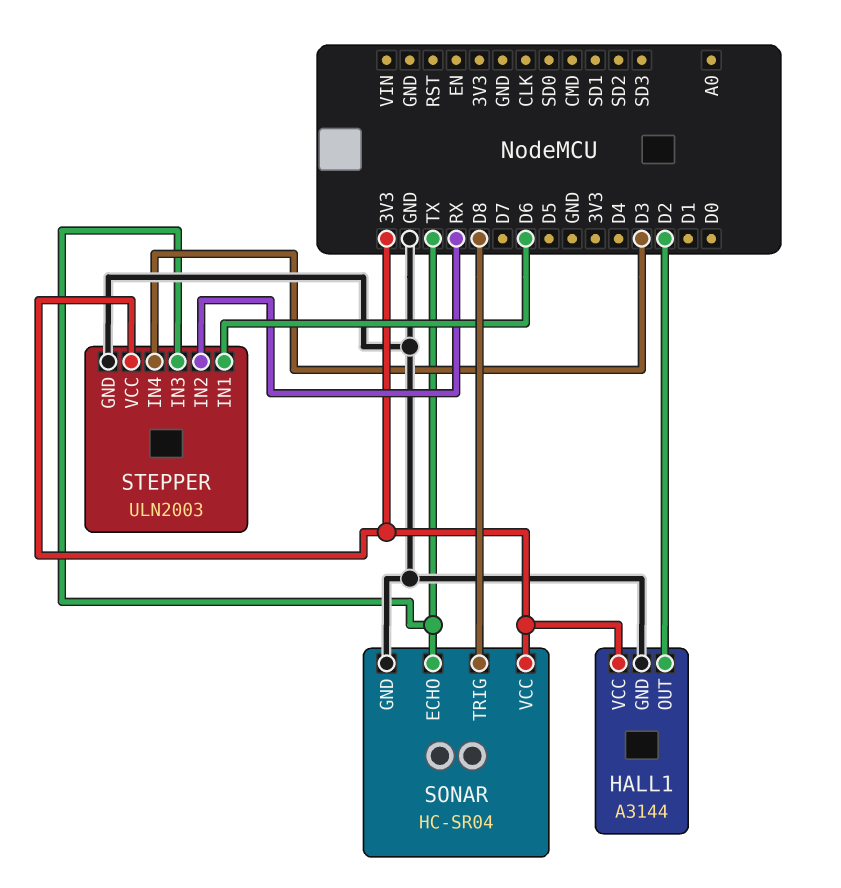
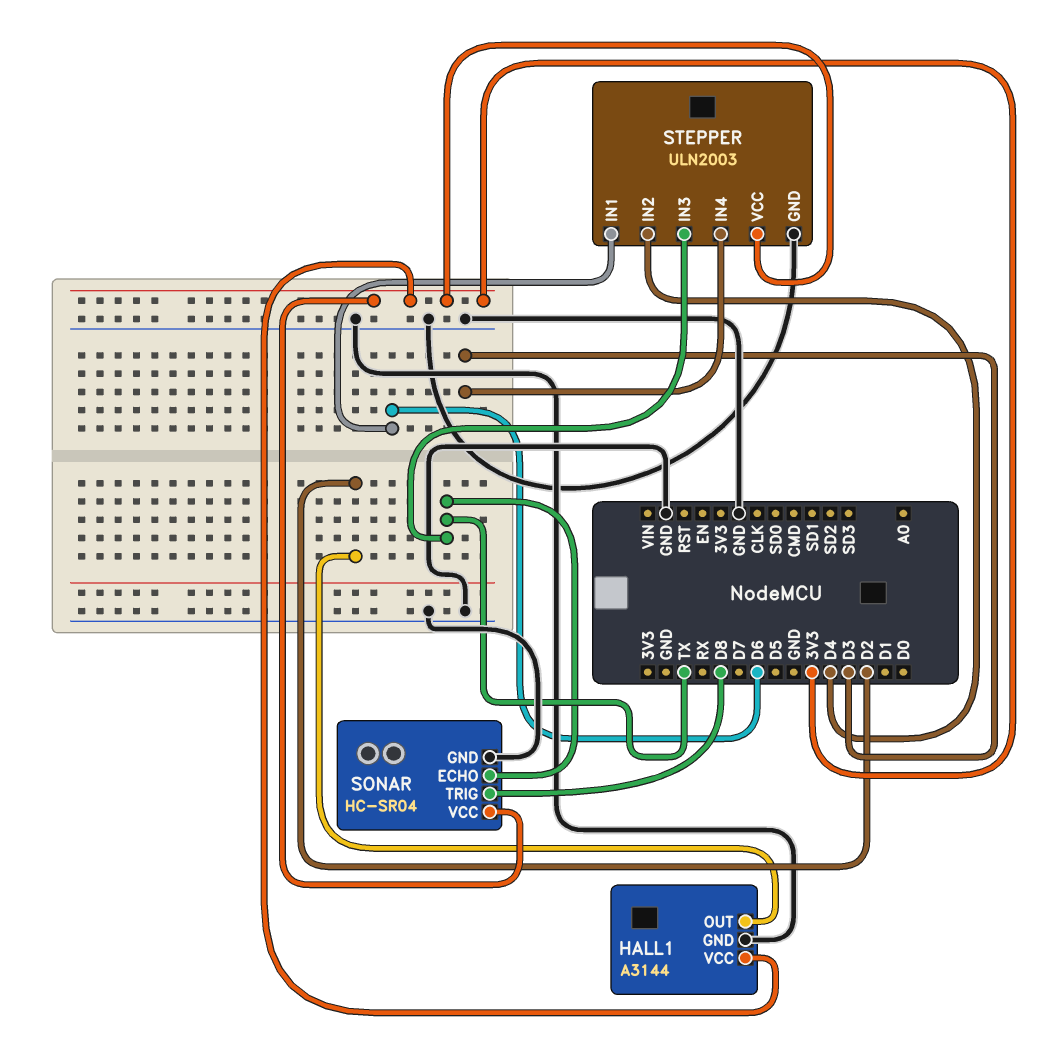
STEPPER pin IN2: RX -> D4

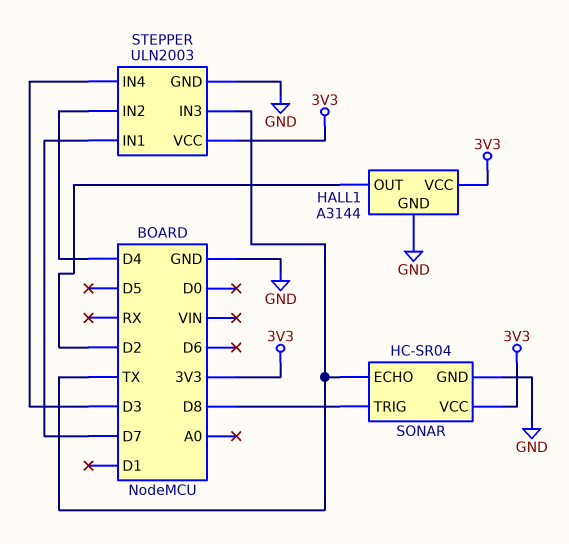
STEPPER pin IN1: D6 -> D7

